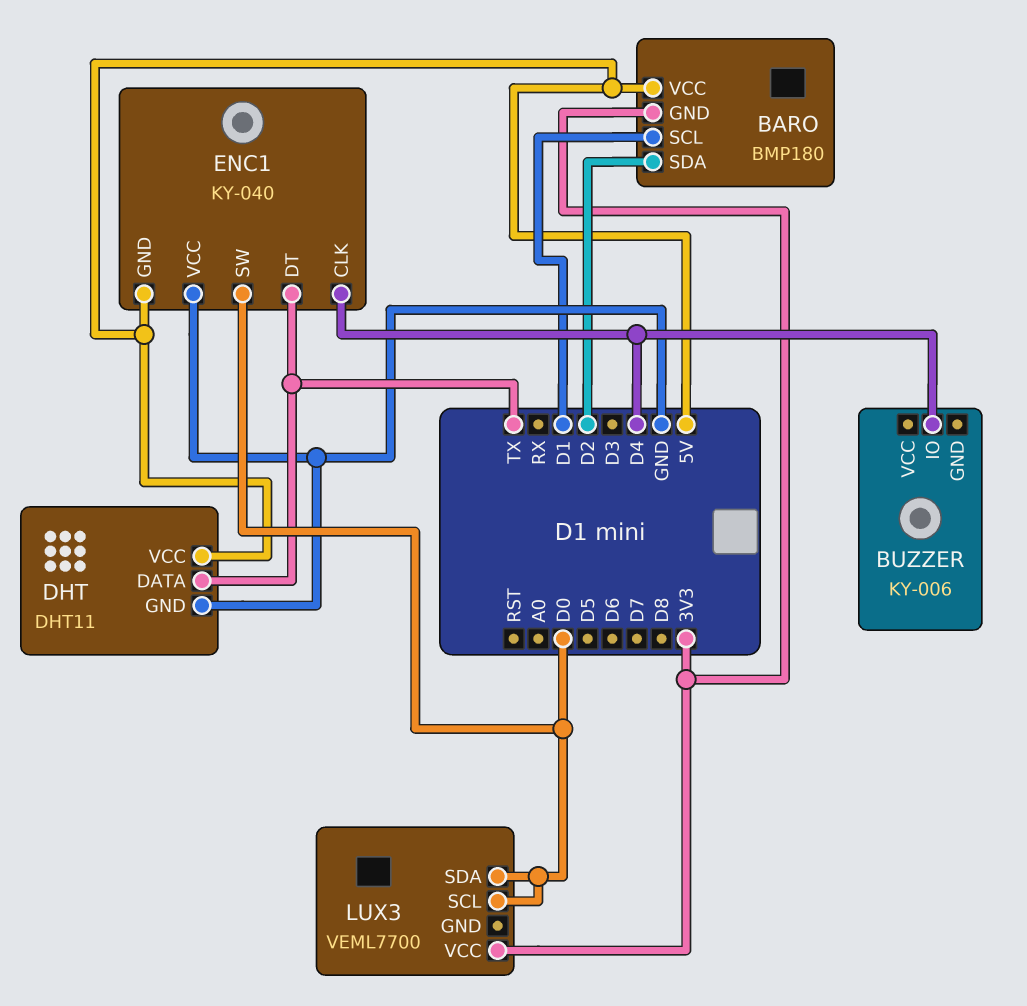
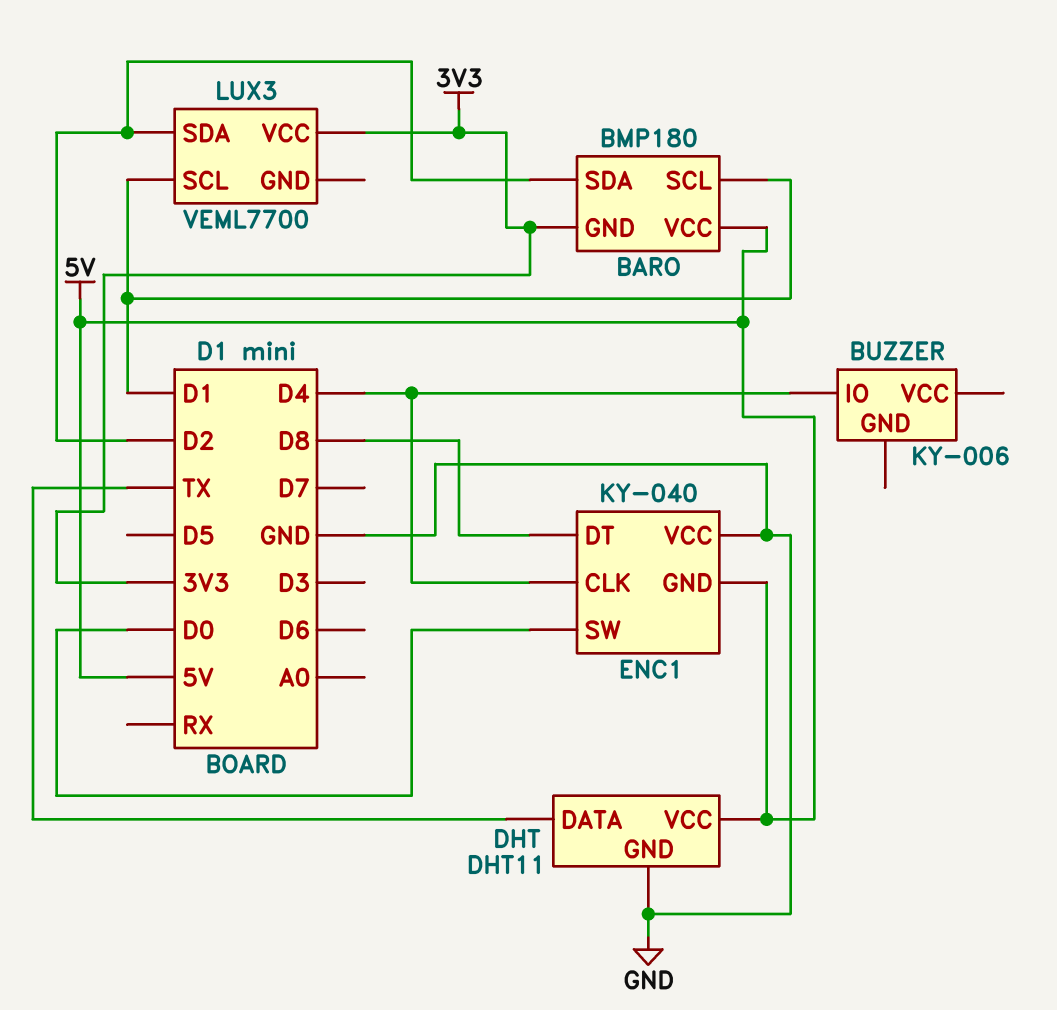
ENC1 pin DT: TX -> D8
LUX3 pin SCL: D0 -> D1
LUX3 pin SDA: D0 -> D2

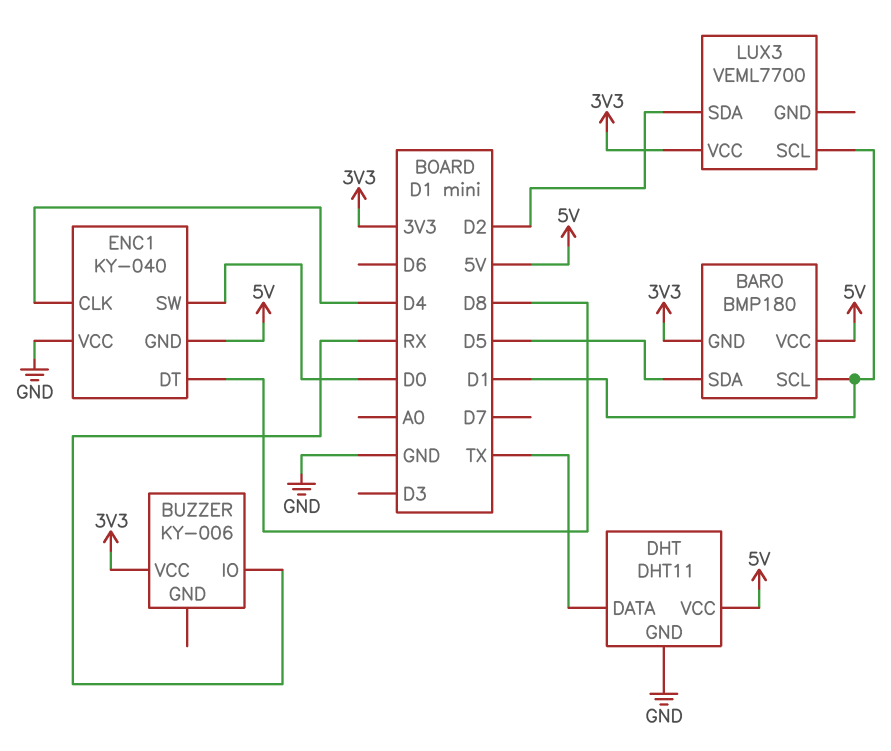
BARO pin SDA: D2 -> D5
BUZZER pin IO: D4 -> RX
BUZZER pin VCC: none -> 3V3

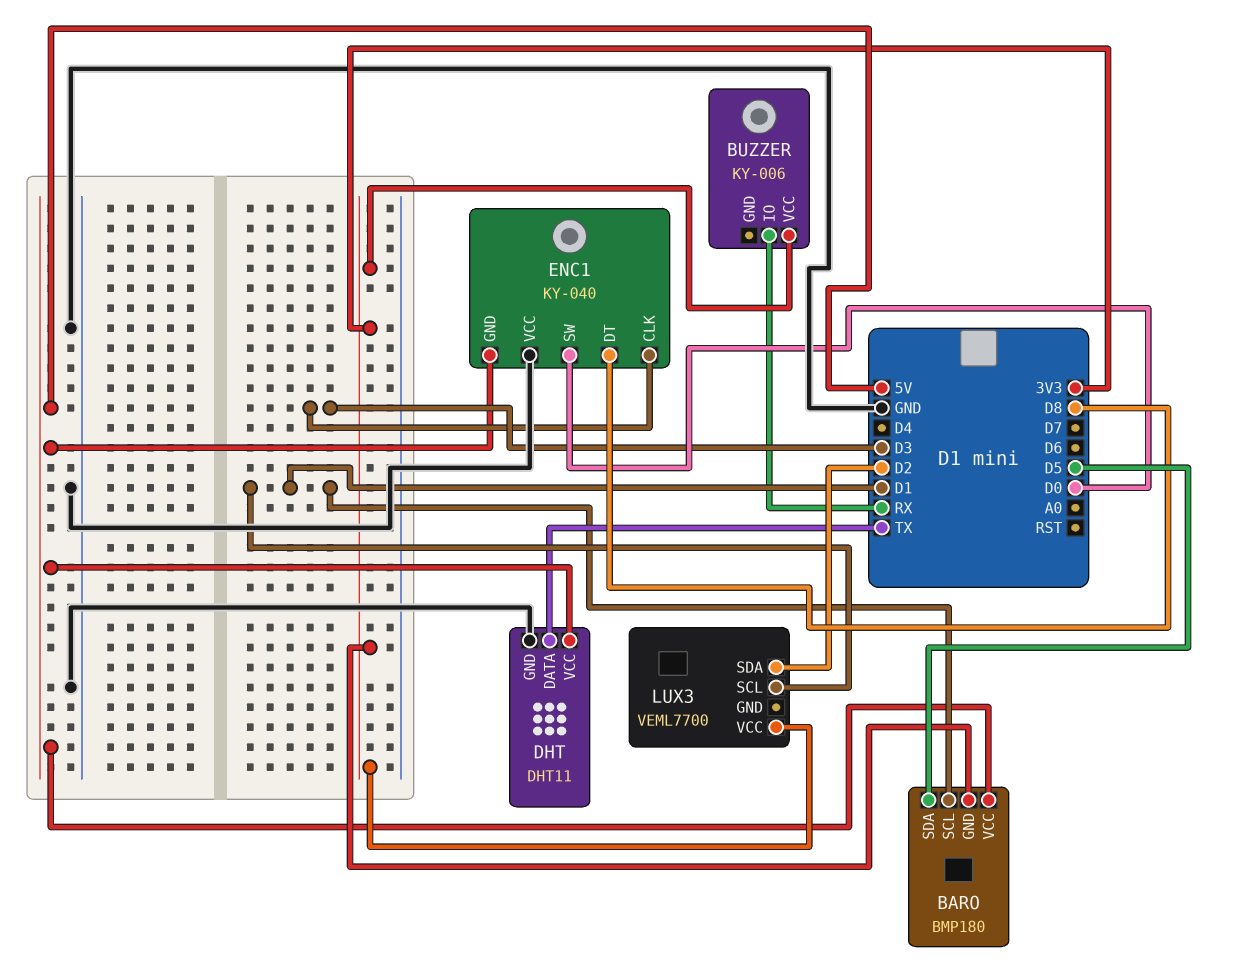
ENC1 pin CLK: D4 -> D3

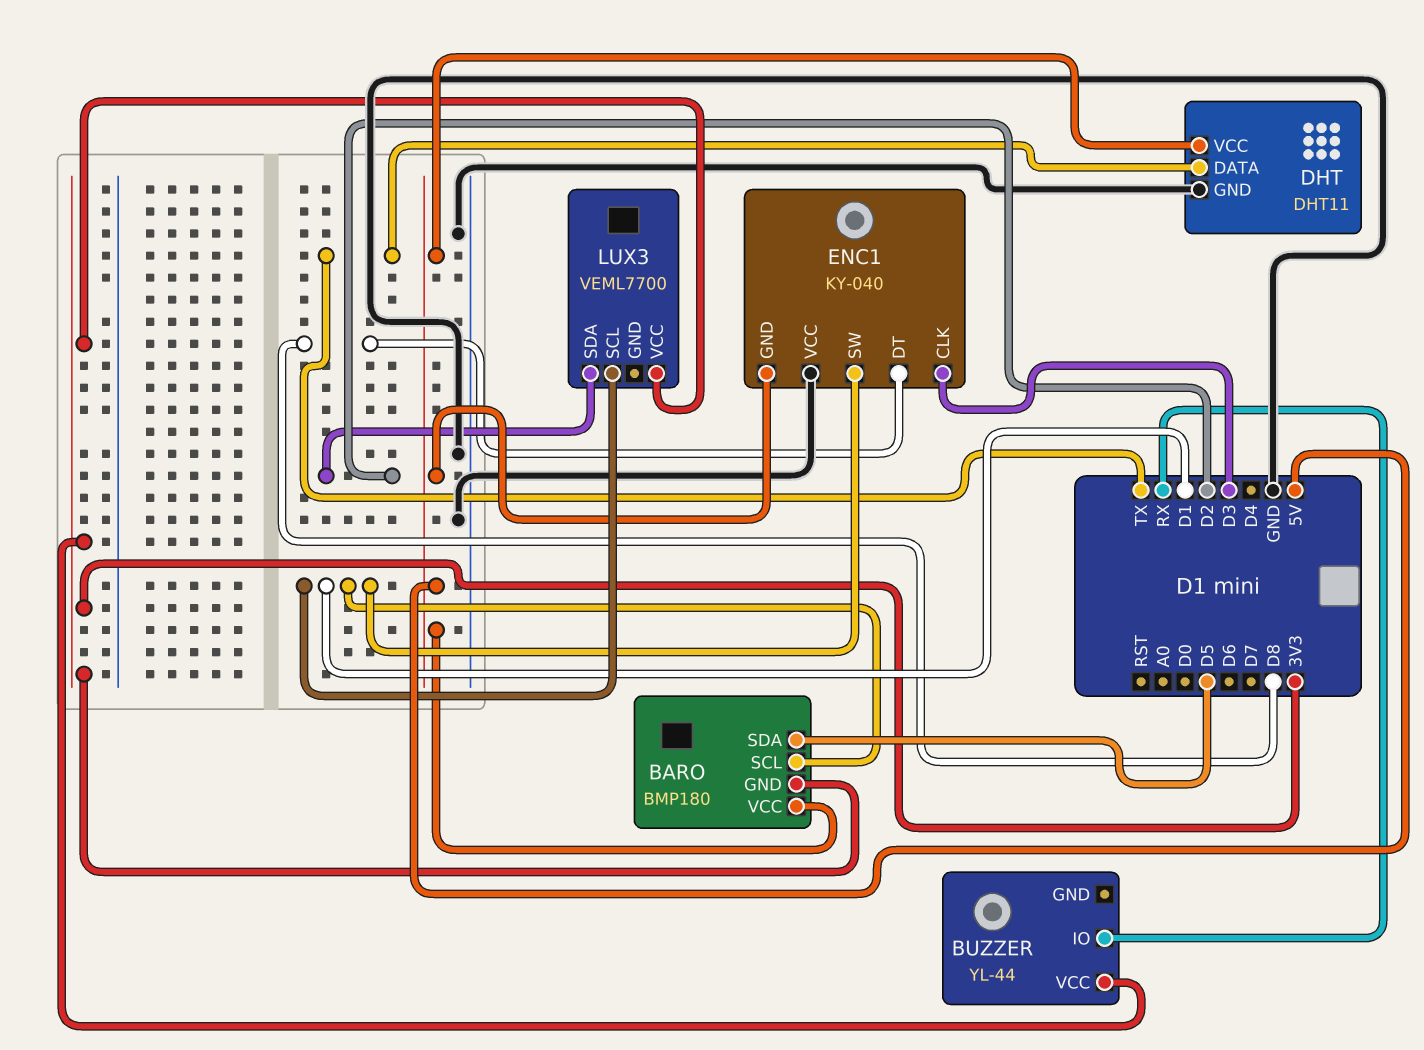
BUZZER: KY-006 -> YL-44
ENC1 pin SW: D0 -> D1

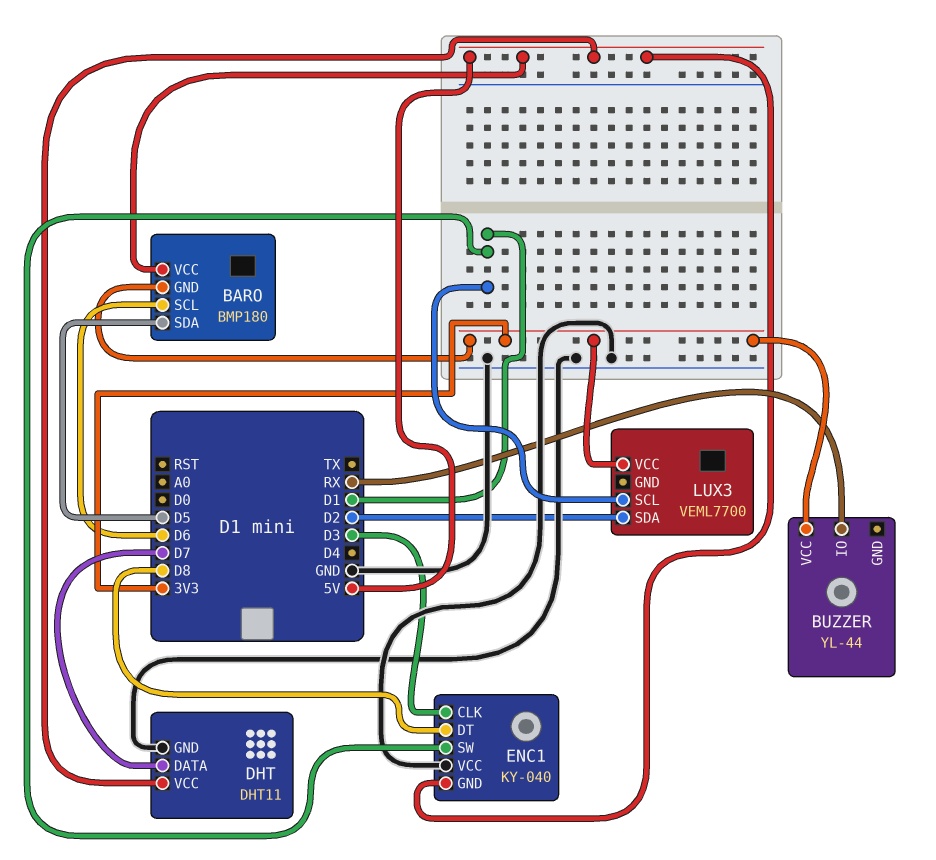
BARO pin SCL: D1 -> D6
DHT pin DATA: TX -> D7

